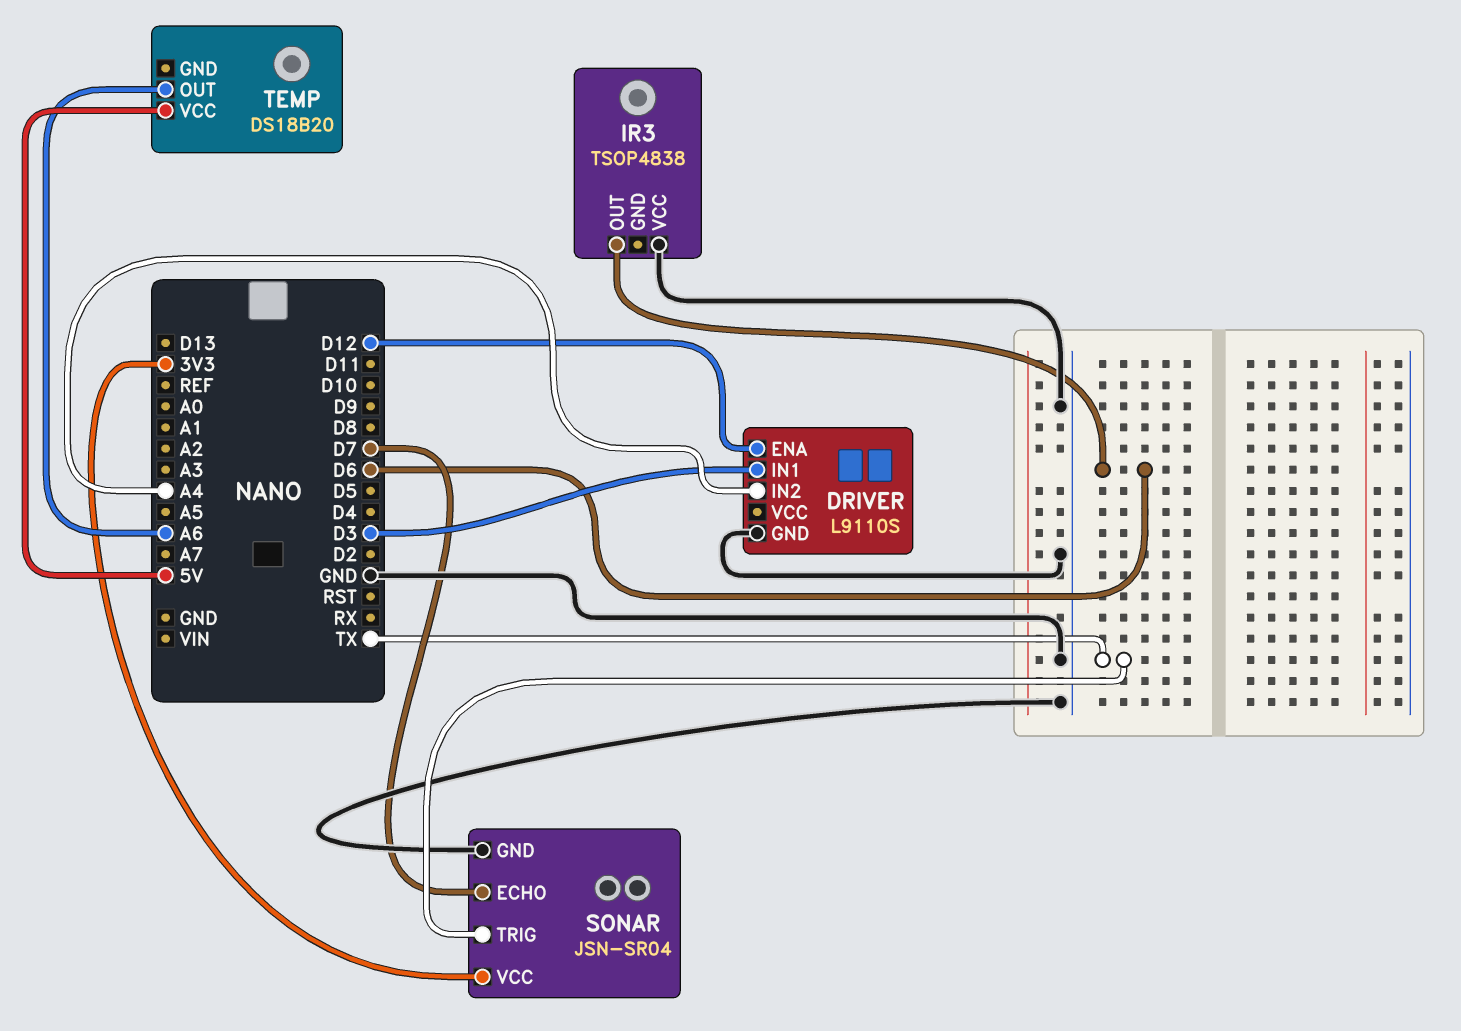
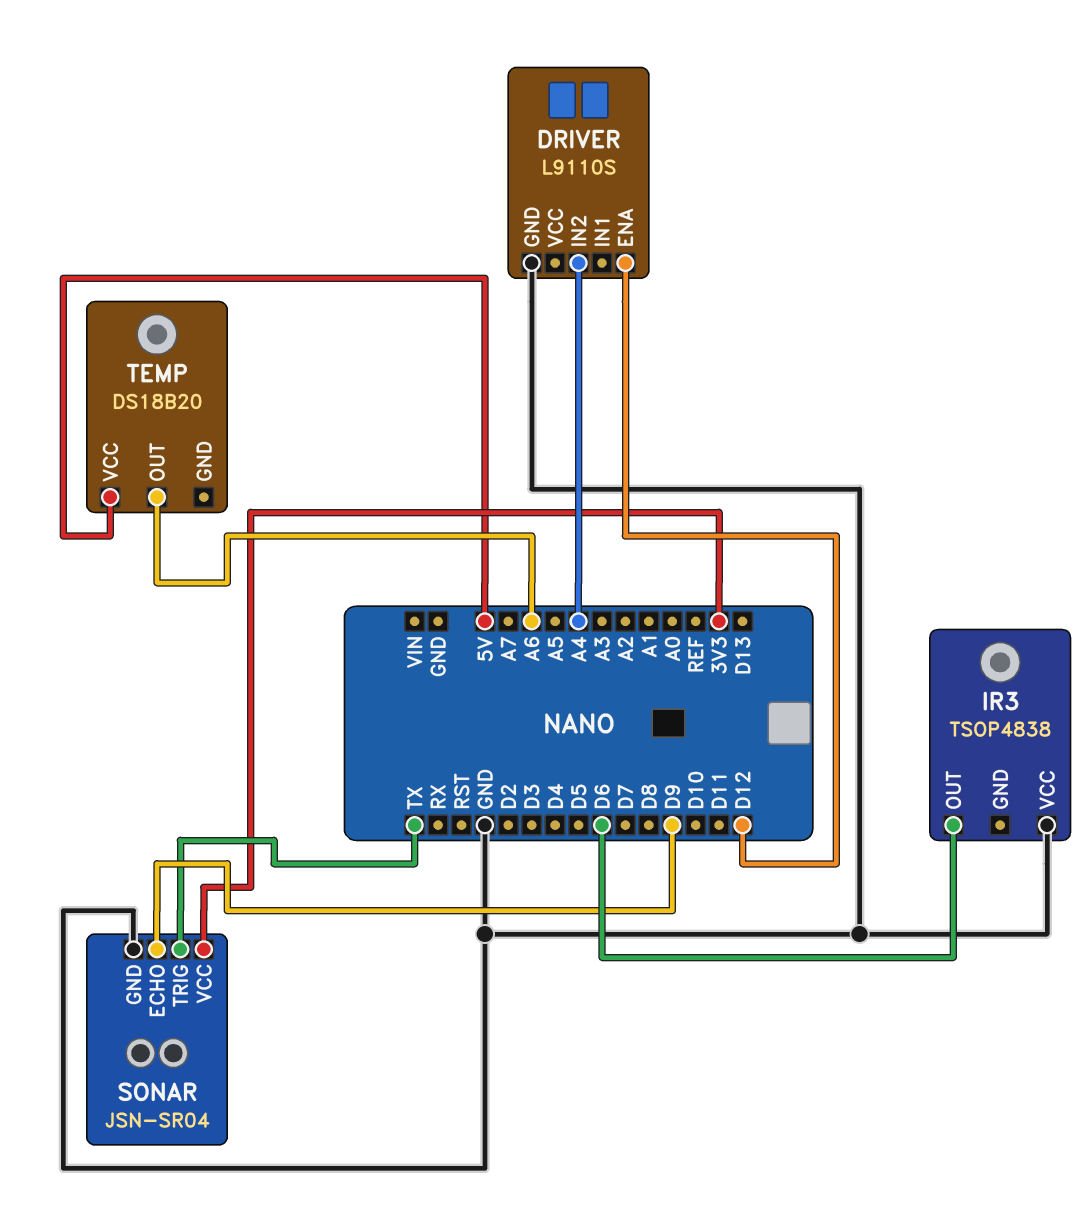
DRIVER pin IN1: D3 -> none
SONAR pin ECHO: D7 -> D9

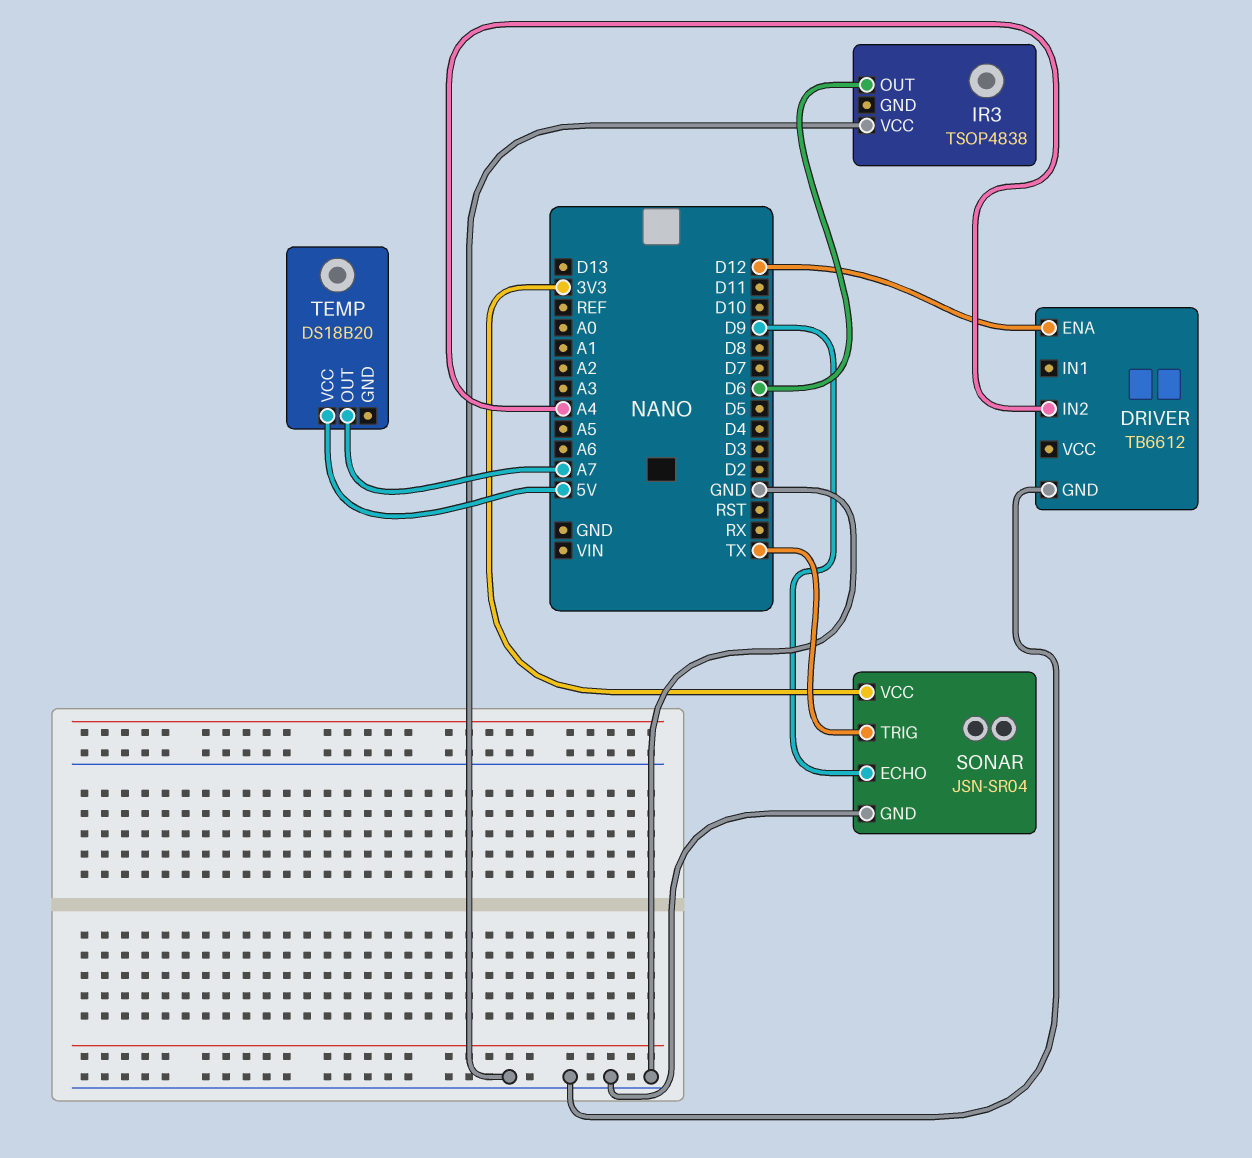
DRIVER: L9110S -> TB6612
TEMP pin OUT: A6 -> A7

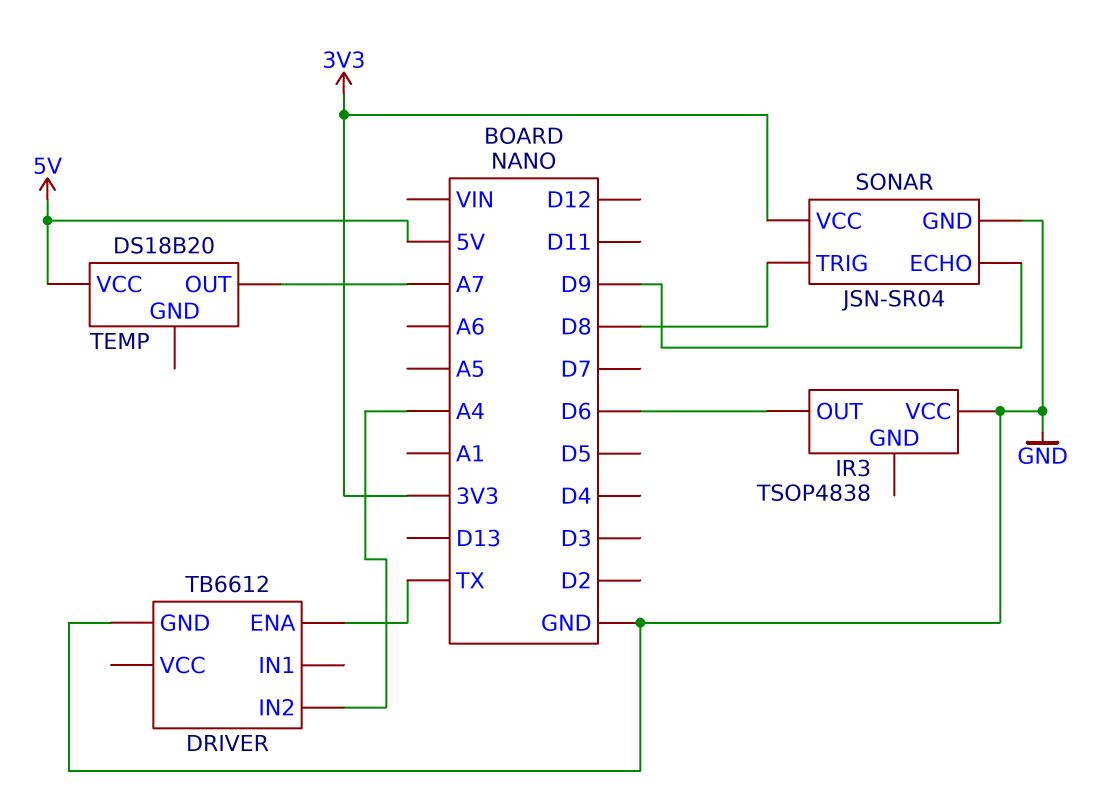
DRIVER pin ENA: D12 -> TX
SONAR pin TRIG: TX -> D8

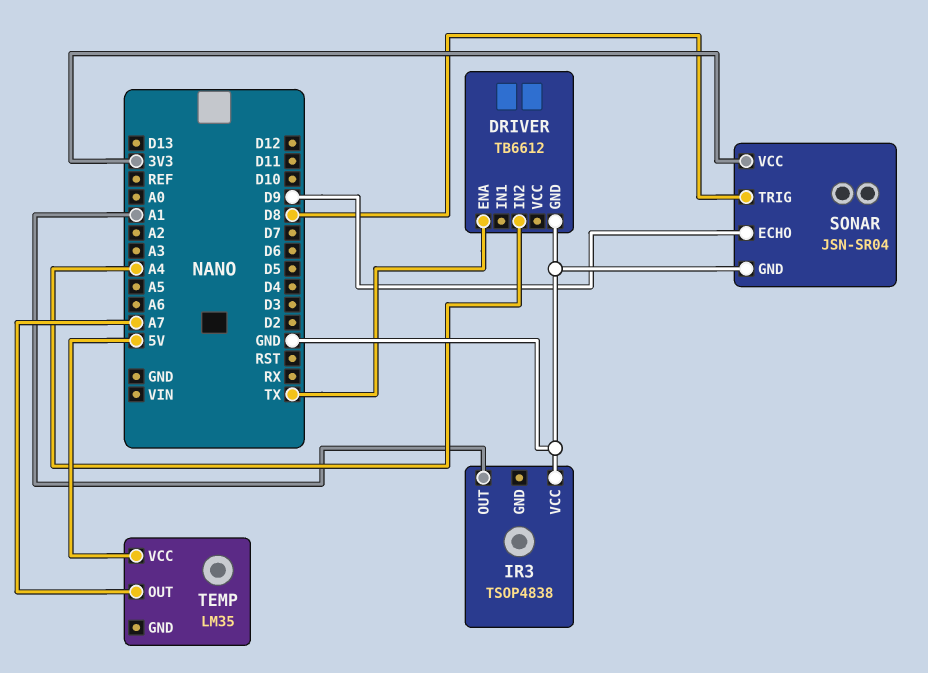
IR3 pin OUT: D6 -> A1
TEMP: DS18B20 -> LM35

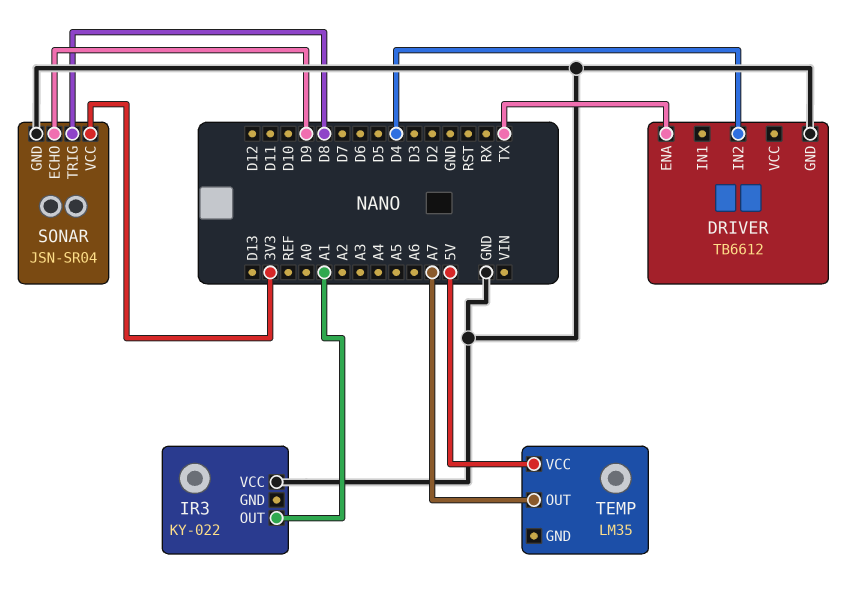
DRIVER pin IN2: A4 -> D4
IR3: TSOP4838 -> KY-022

